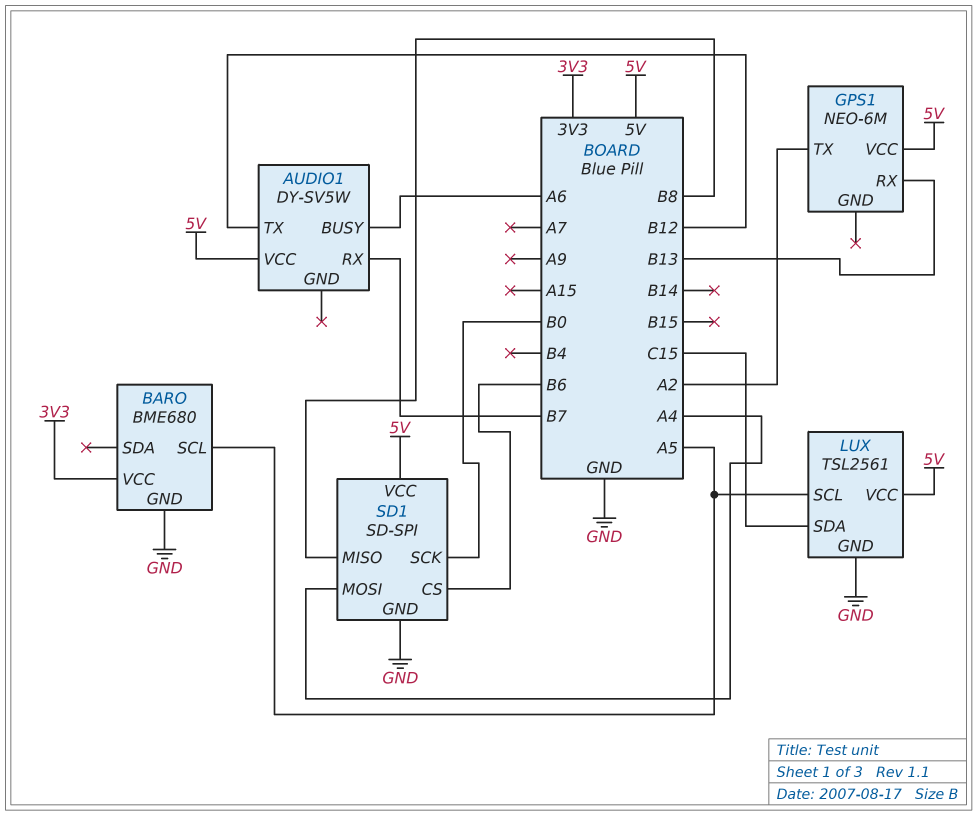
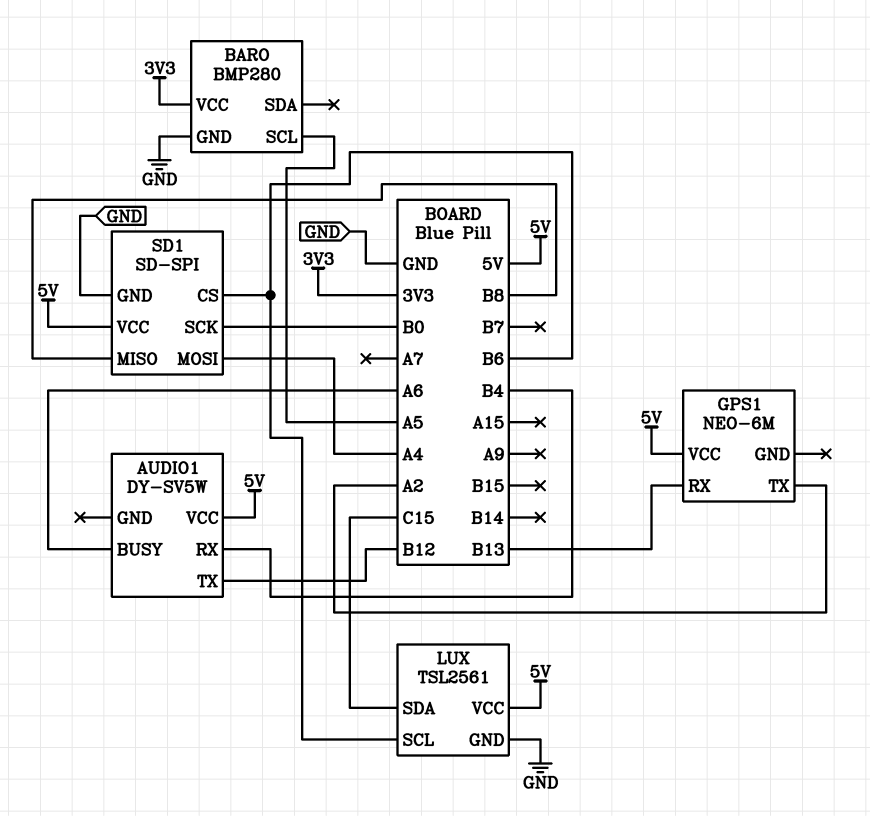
AUDIO1 pin RX: B7 -> B4
BARO: BME680 -> BMP280
LUX pin SCL: A5 -> B6

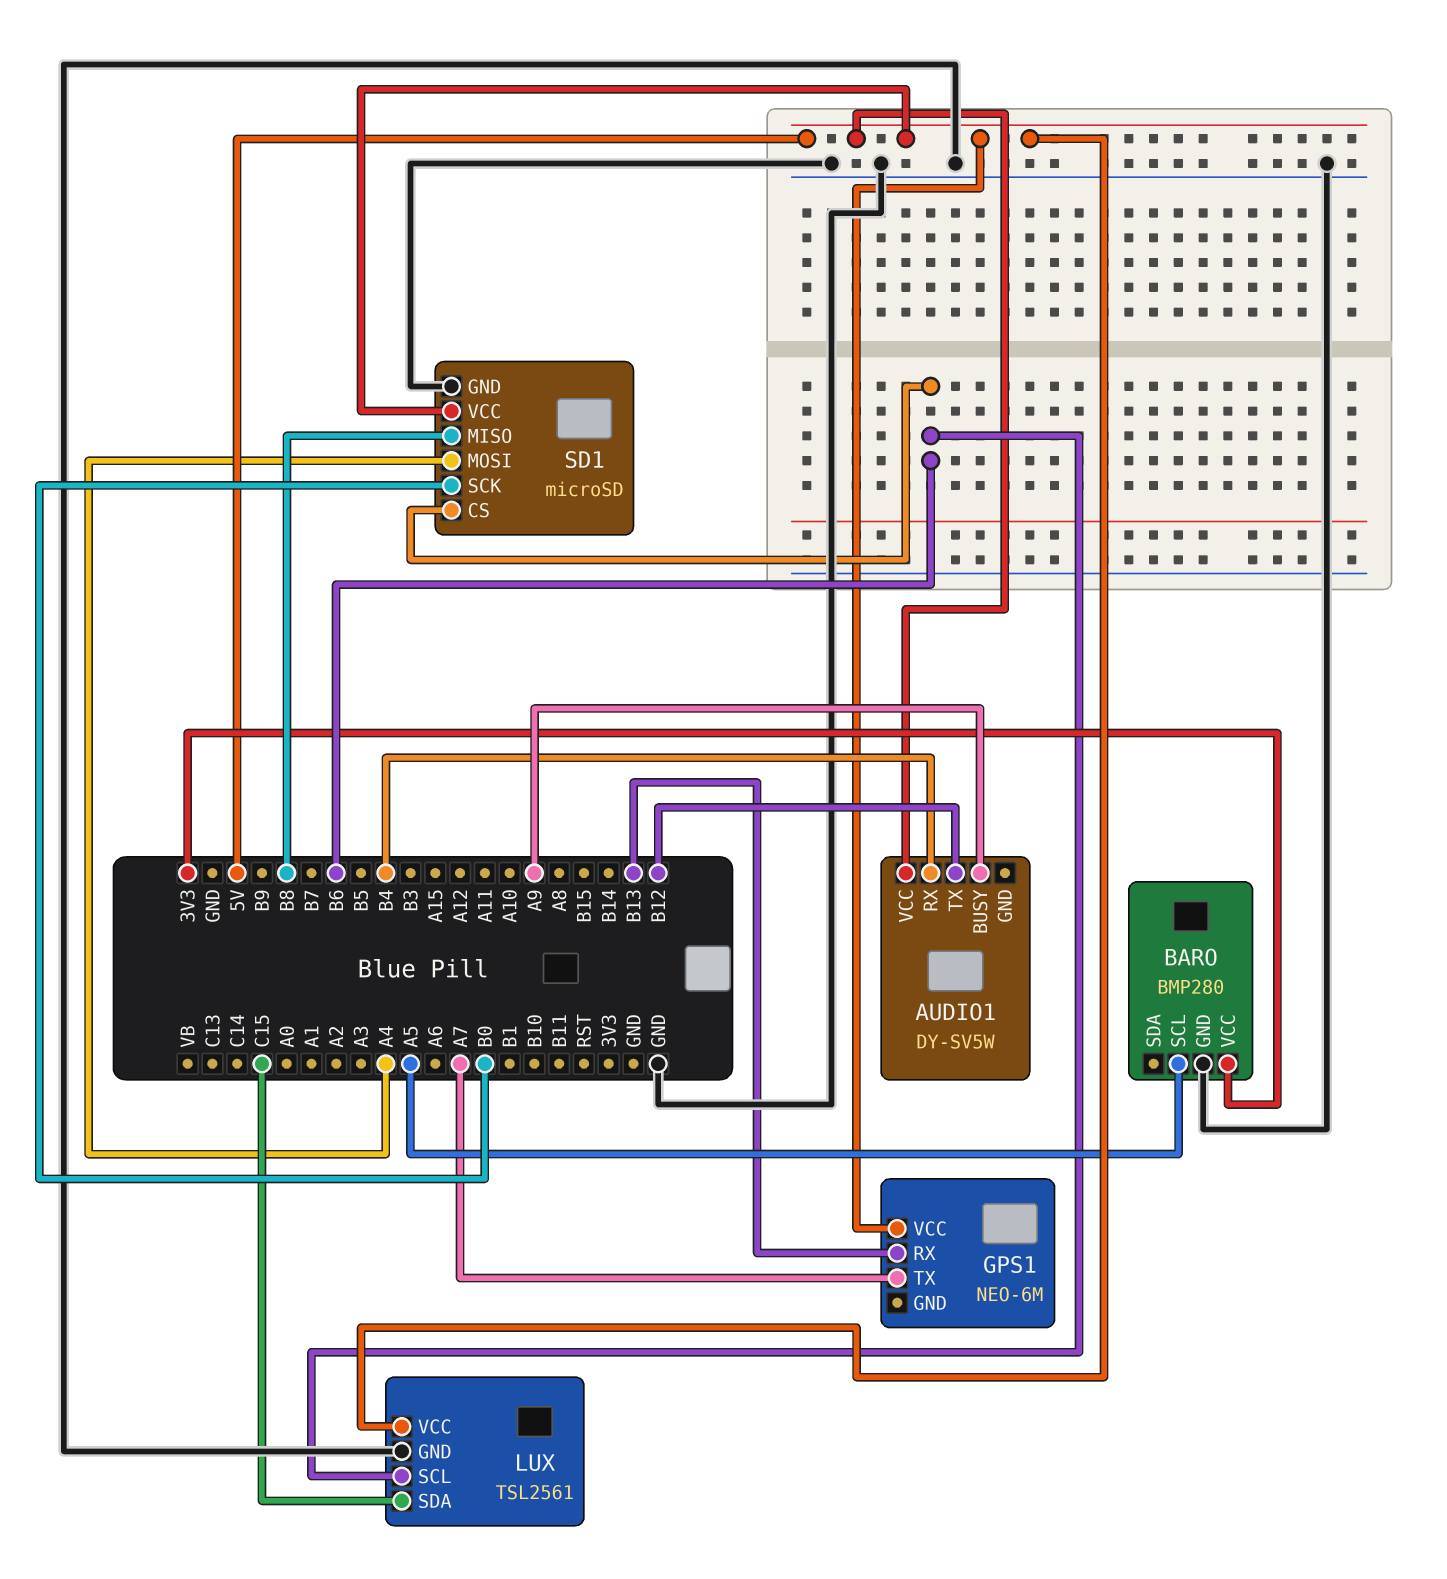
AUDIO1 pin BUSY: A6 -> A9
GPS1 pin TX: A2 -> A7
SD1: SD-SPI -> microSD

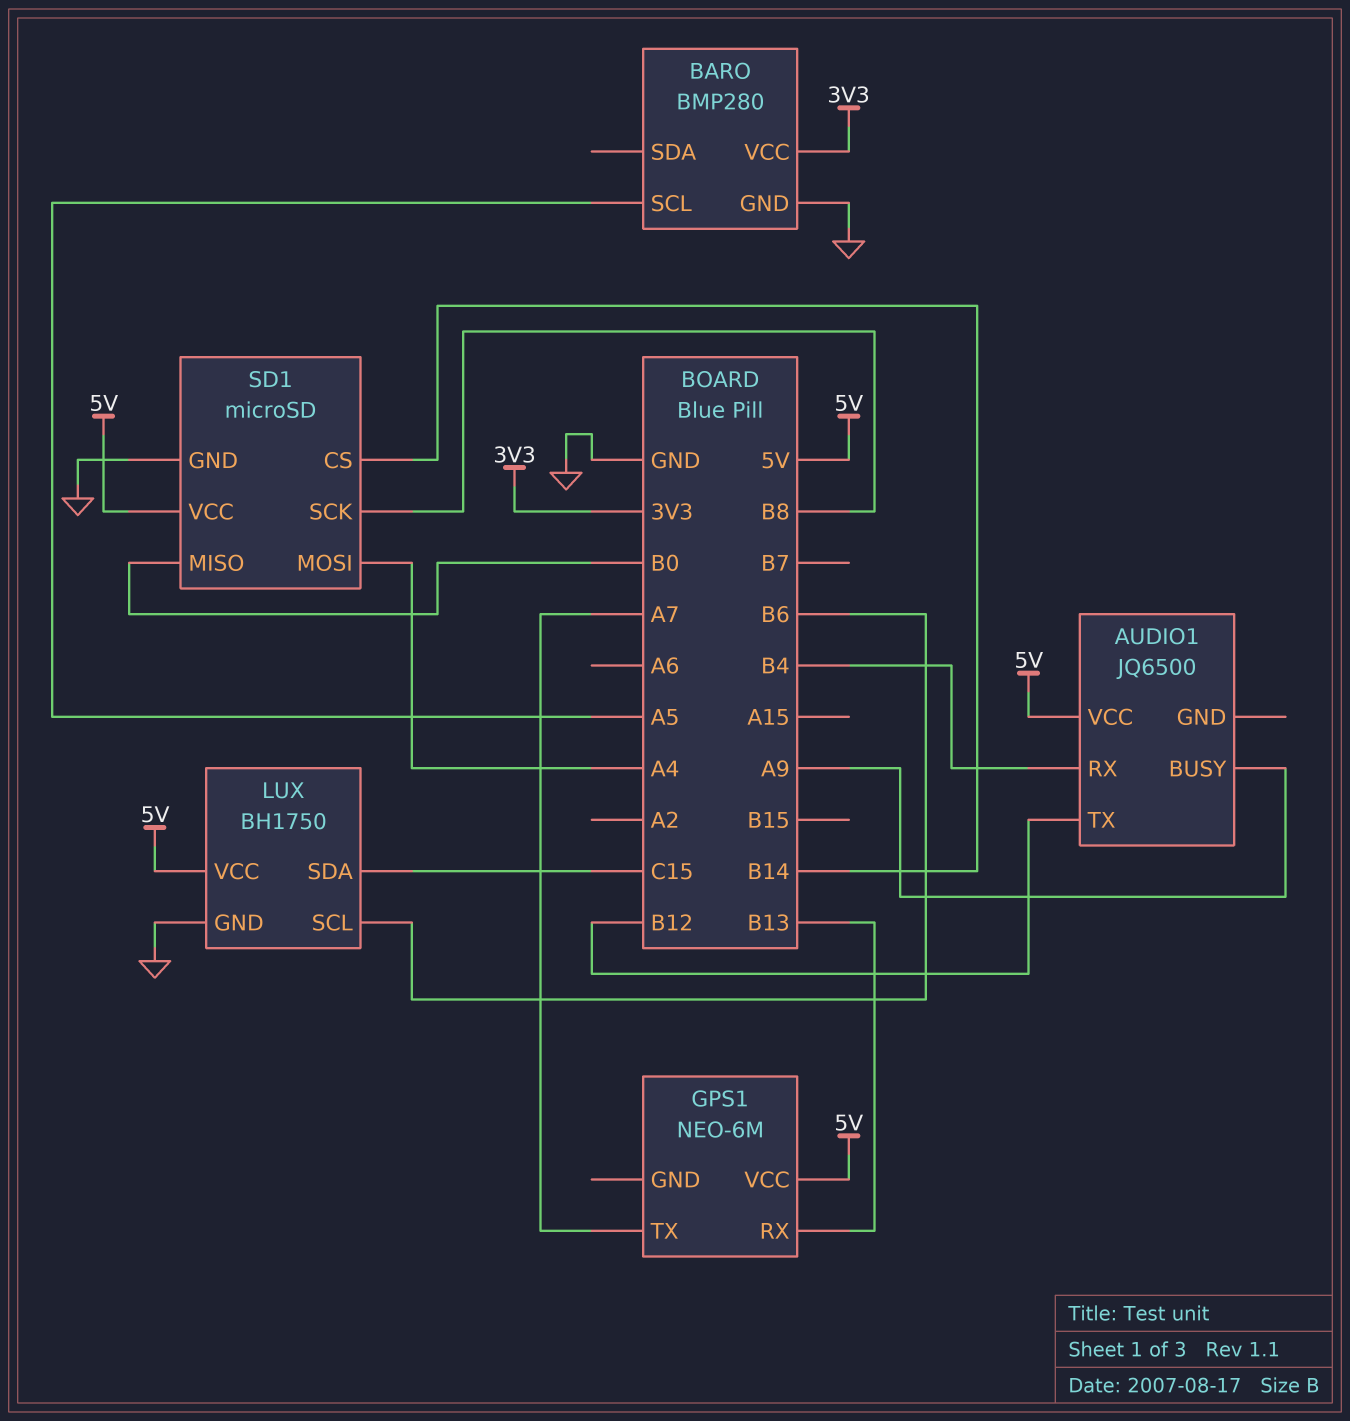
AUDIO1: DY-SV5W -> JQ6500
LUX: TSL2561 -> BH1750
SD1 pin CS: B6 -> B14
SD1 pin MISO: B8 -> B0
SD1 pin SCK: B0 -> B8

